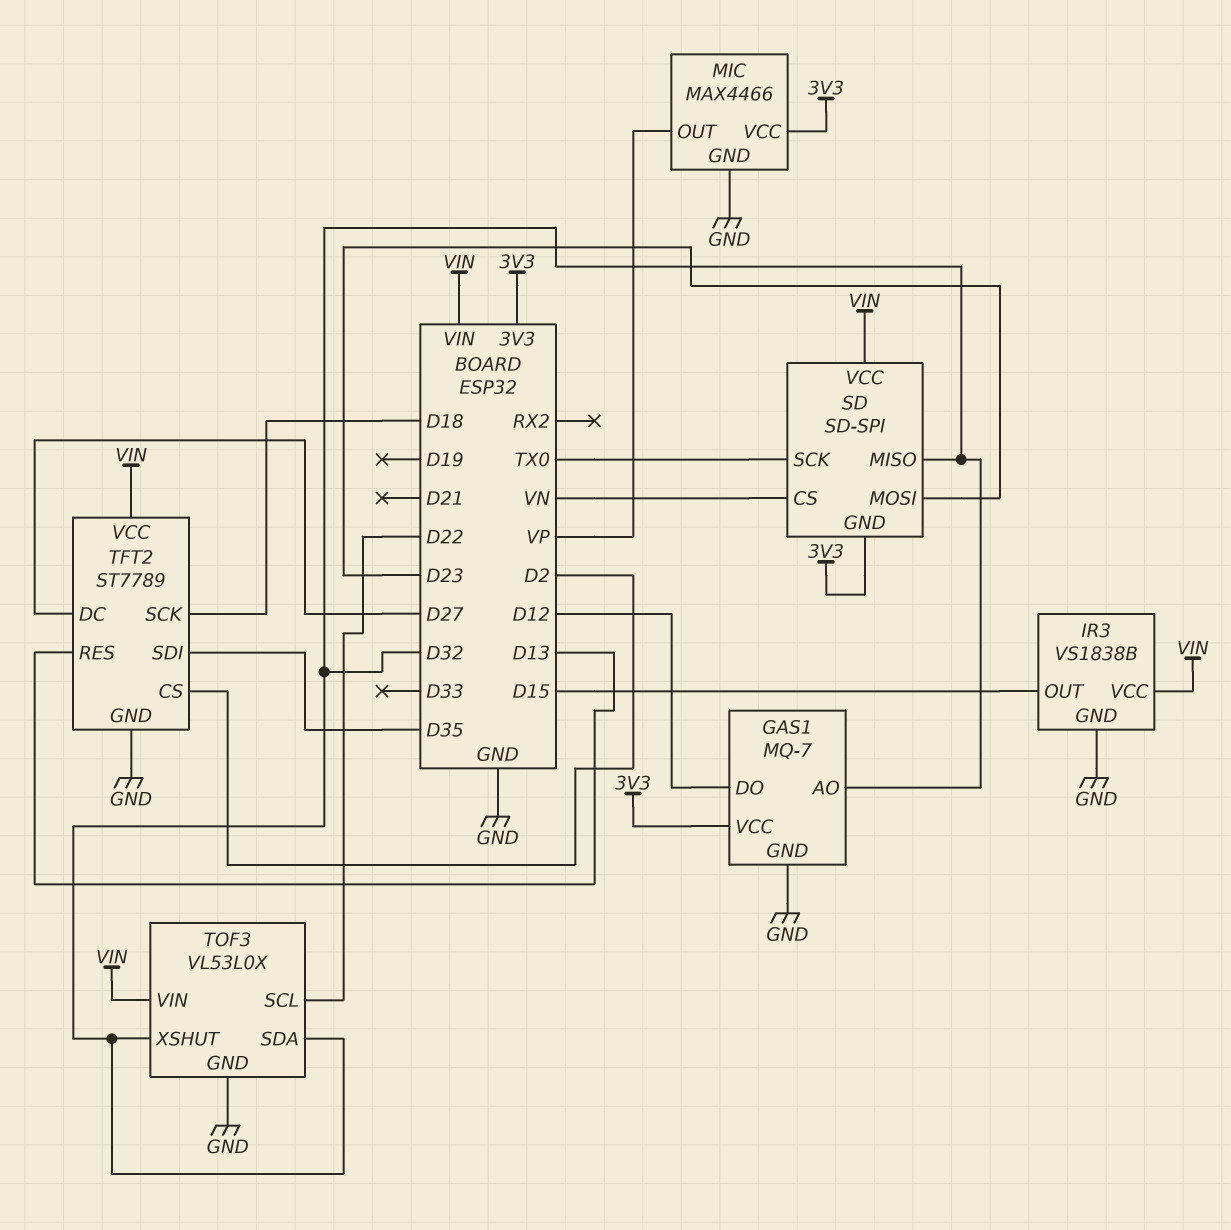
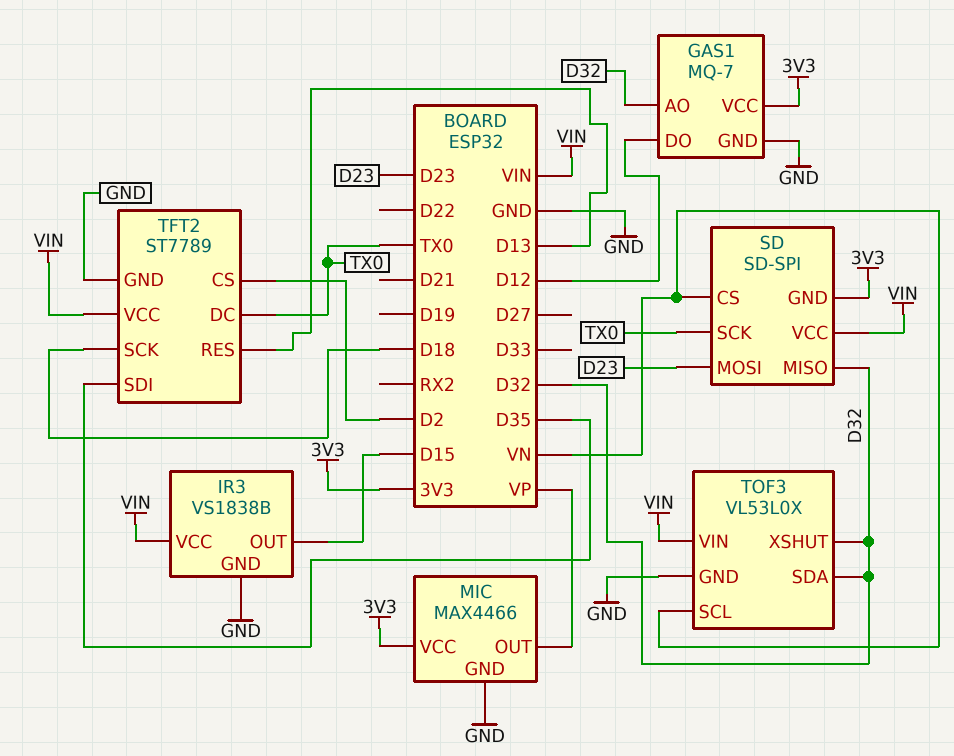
TFT2 pin DC: D27 -> TX0
TOF3 pin SCL: D22 -> VN

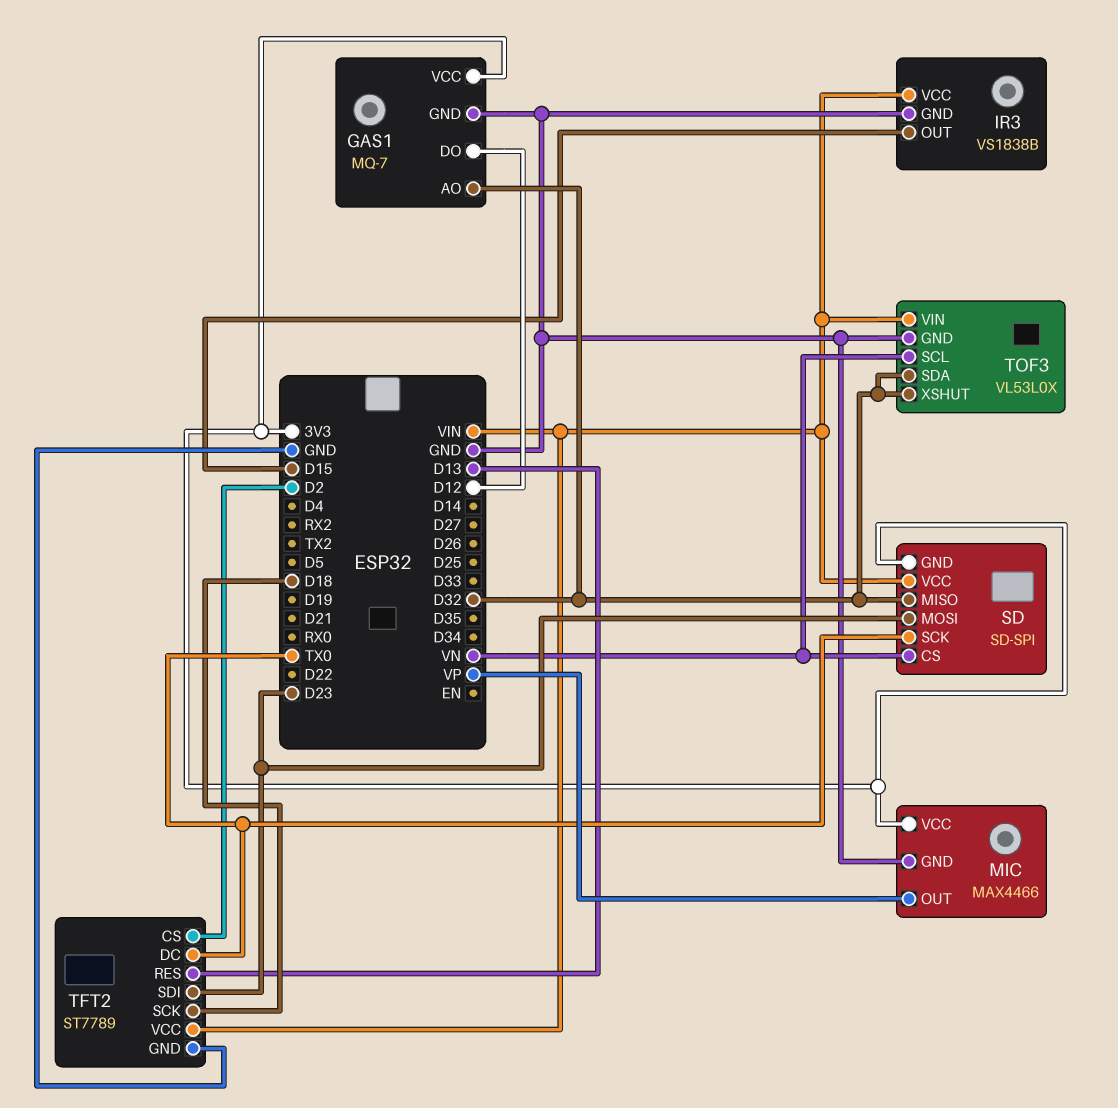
TFT2 pin SDI: D35 -> D23

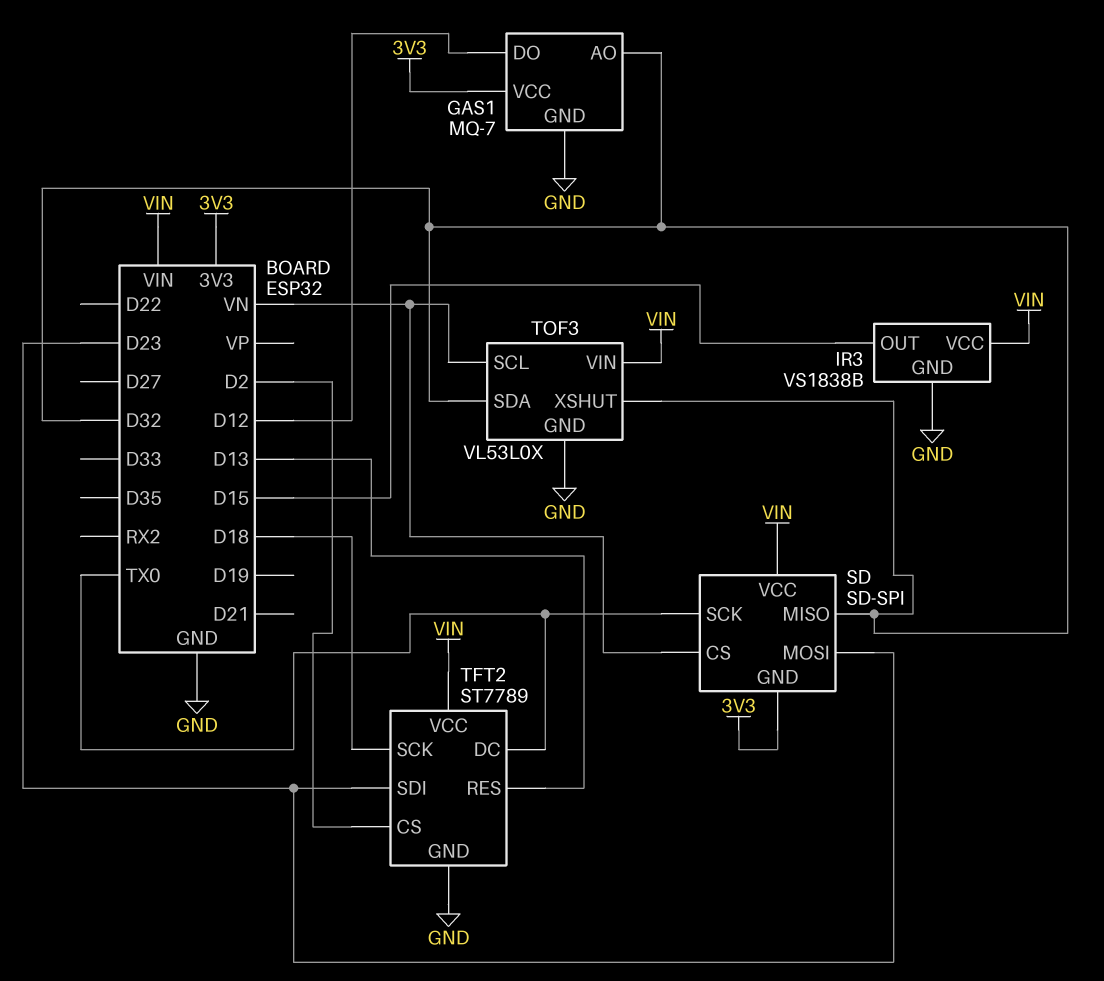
MIC: MAX4466 -> none
MIC pin GND: GND -> none
MIC pin OUT: VP -> none
MIC pin VCC: 3V3 -> none

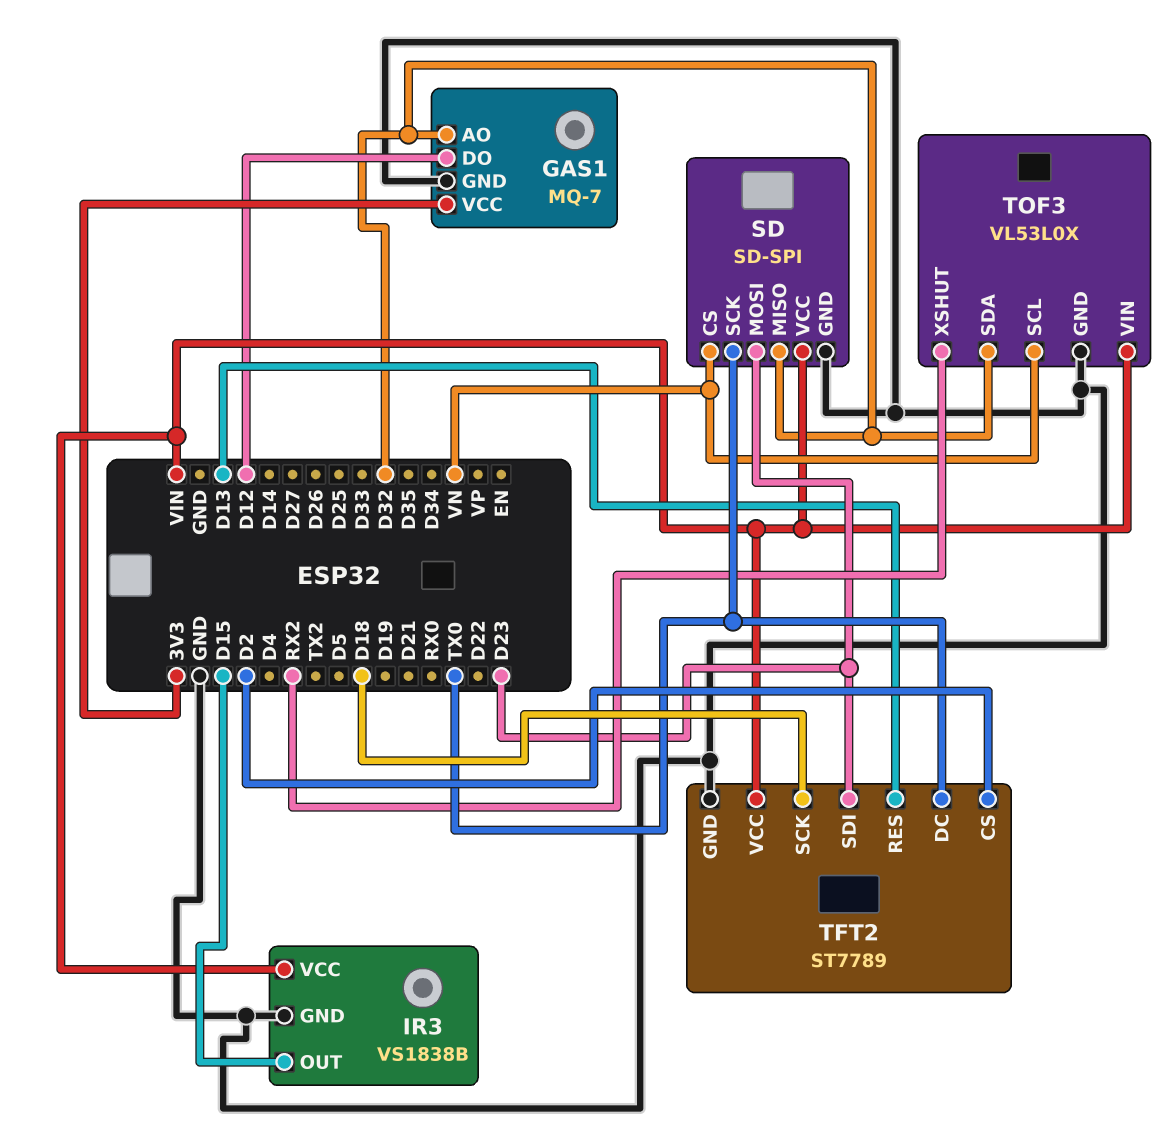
SD pin GND: 3V3 -> GND
TOF3 pin XSHUT: D32 -> RX2

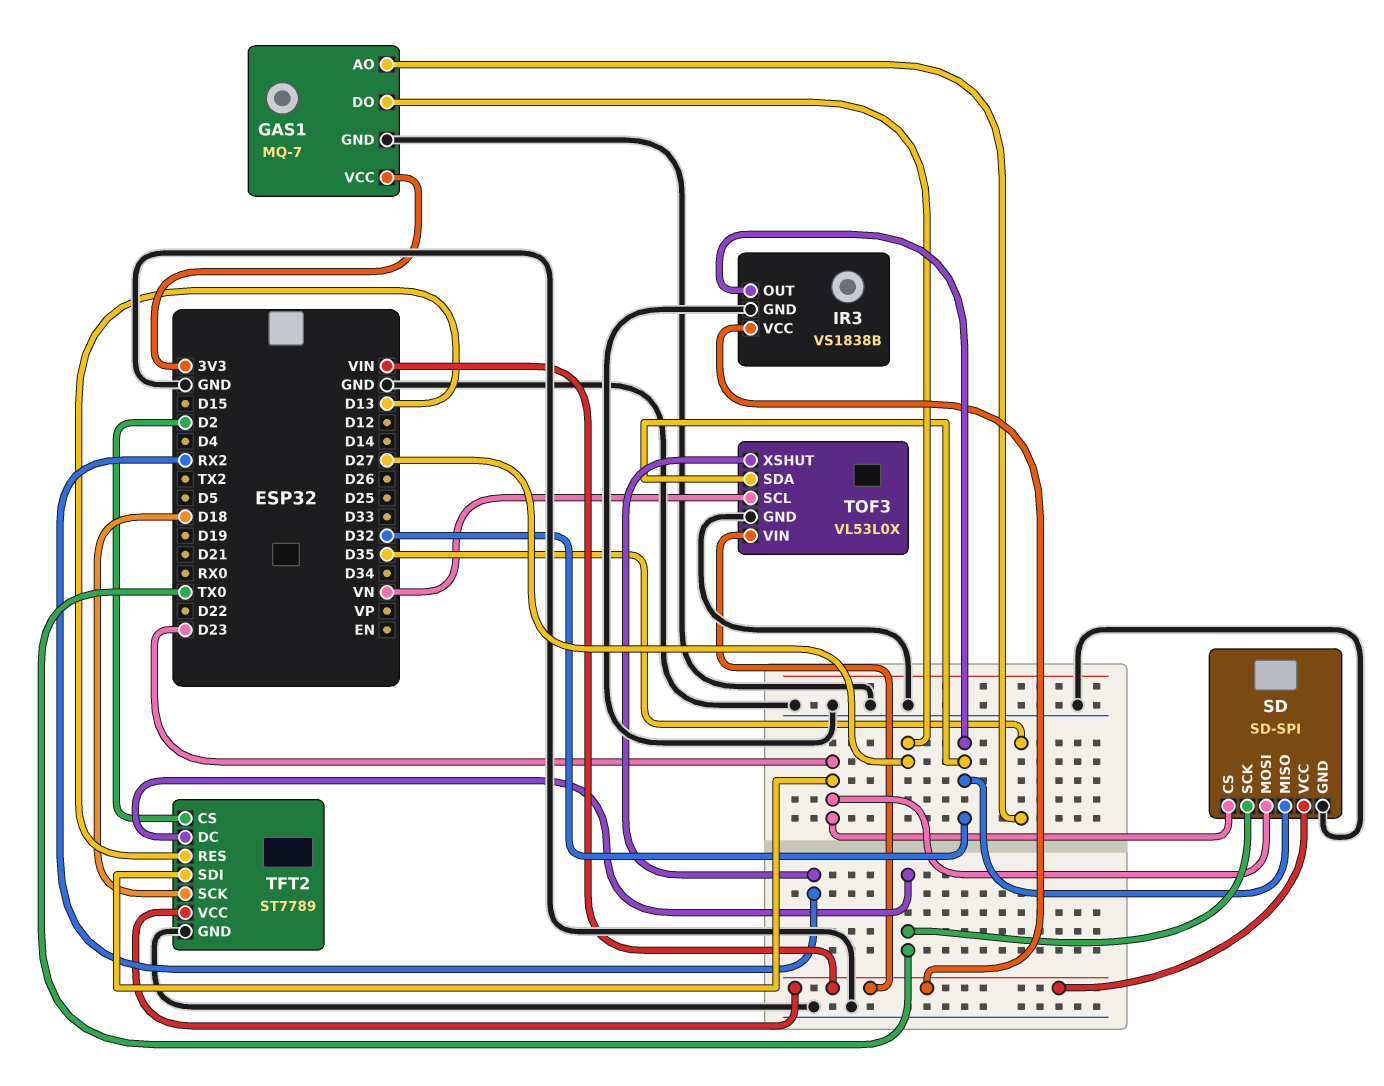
GAS1 pin AO: D32 -> D35
GAS1 pin DO: D12 -> D27
IR3 pin OUT: D15 -> D32
SD pin CS: VN -> D23

